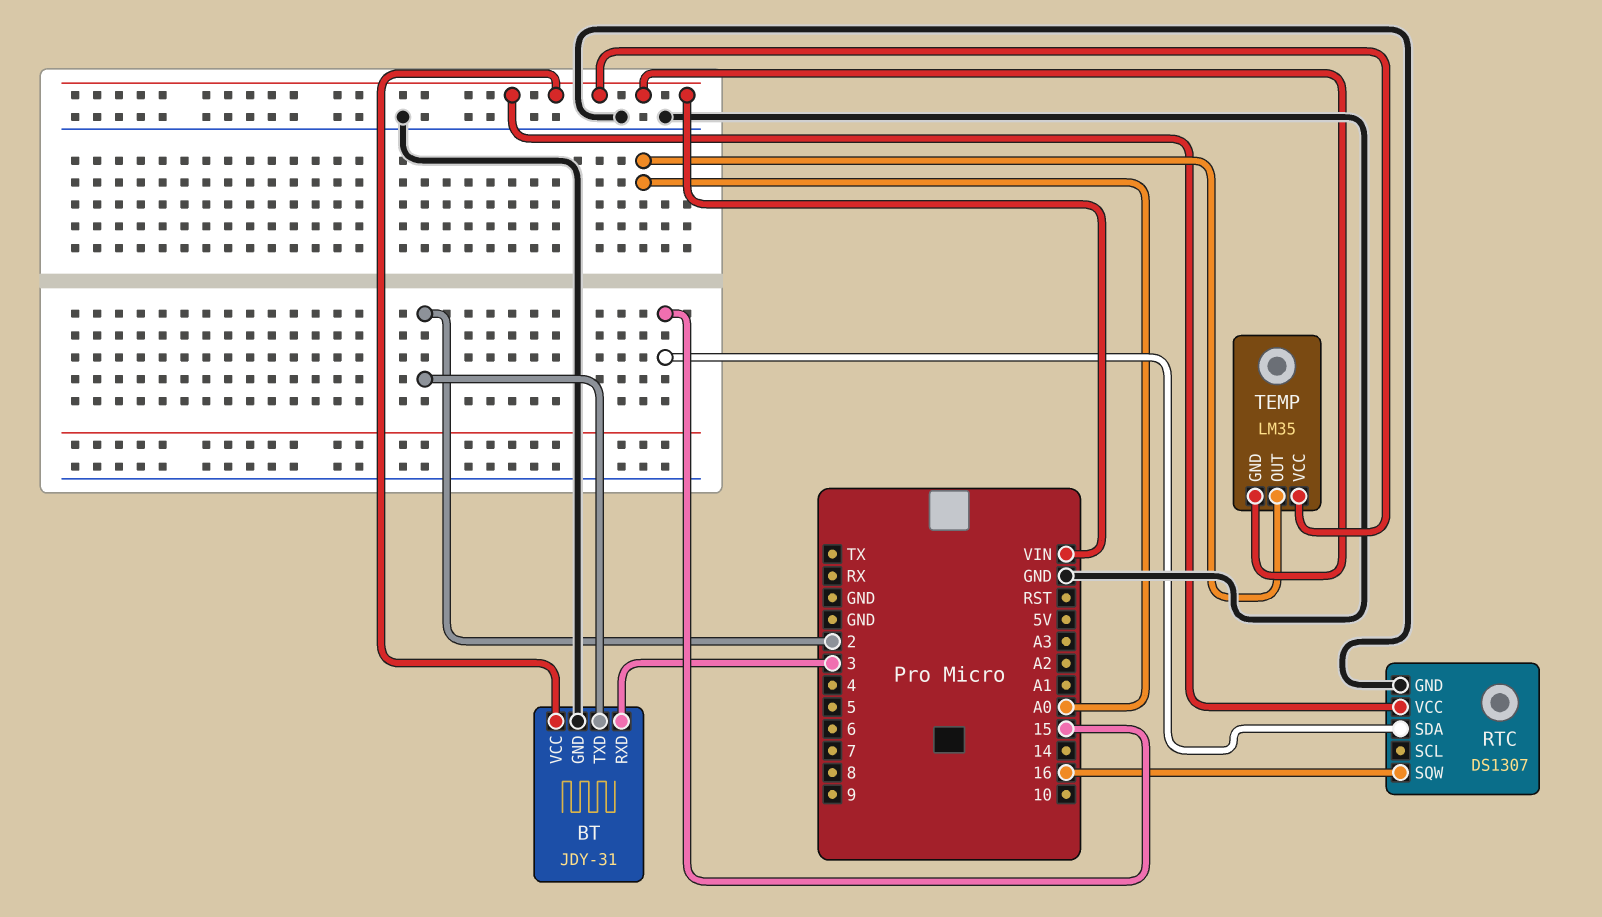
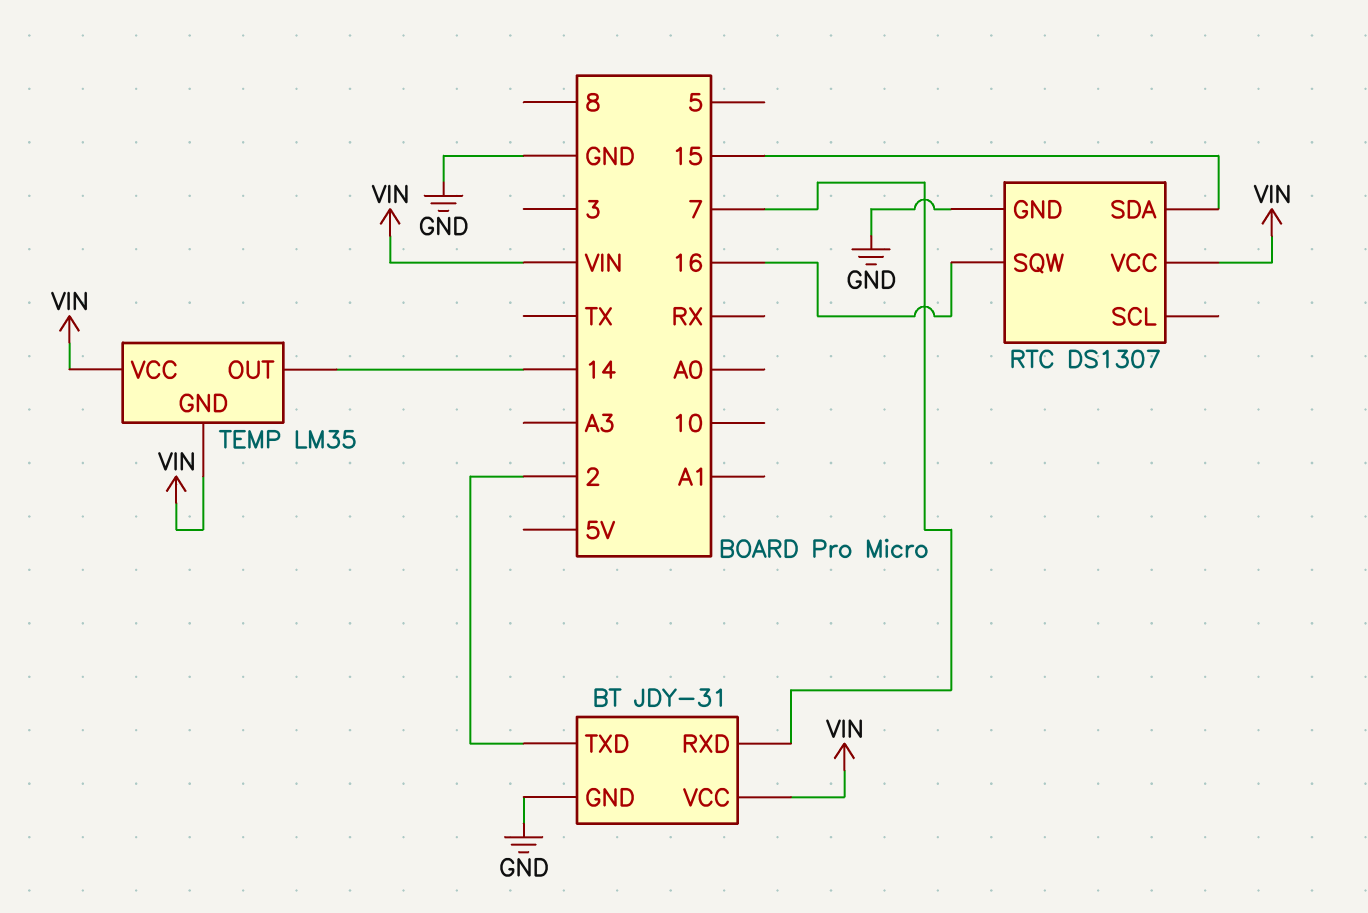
BT pin RXD: 3 -> 7
TEMP pin OUT: A0 -> 14

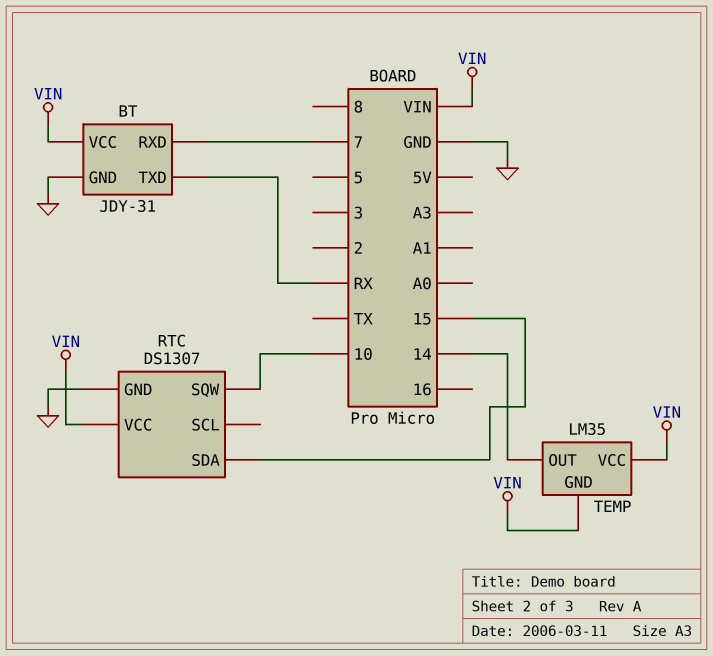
BT pin TXD: 2 -> RX
RTC pin SQW: 16 -> 10

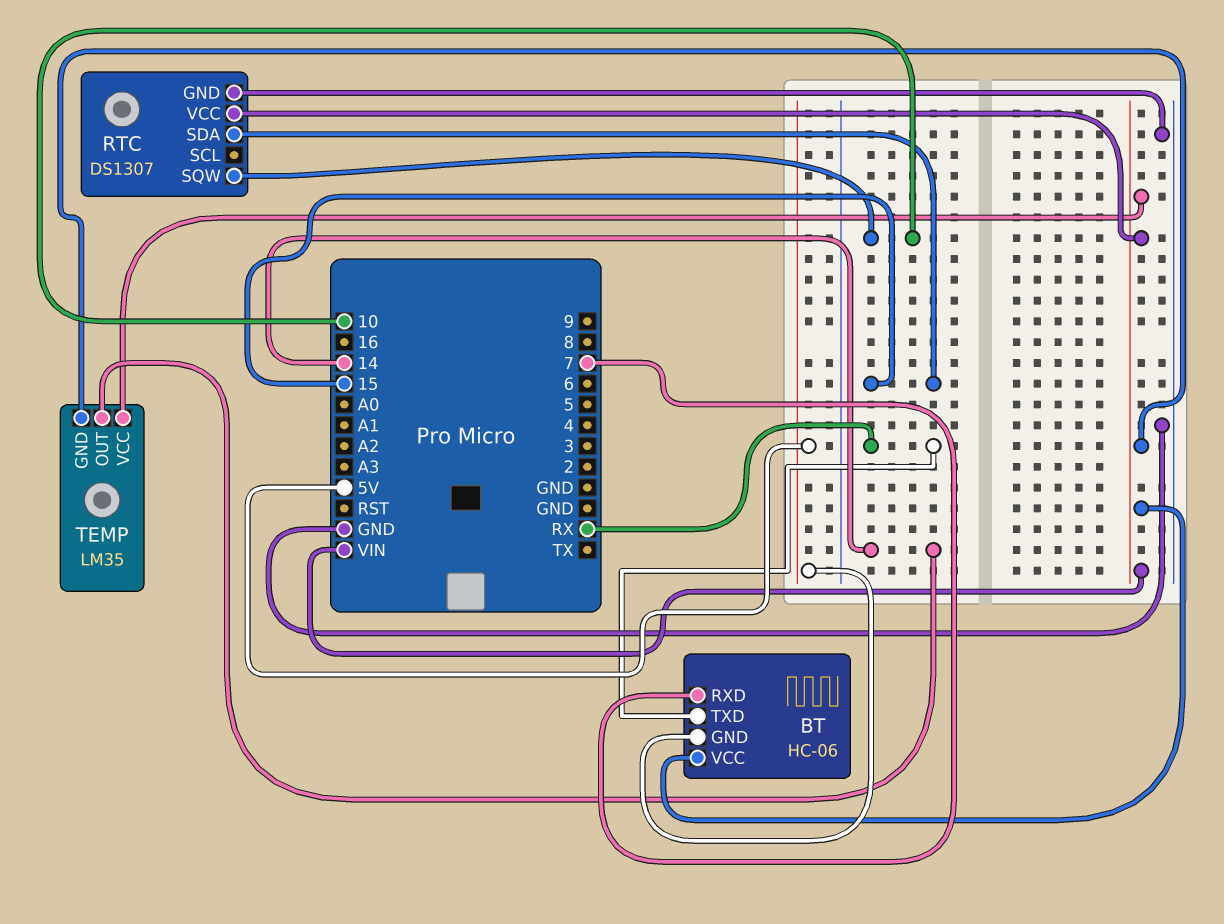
BT: JDY-31 -> HC-06
BT pin GND: GND -> 5V

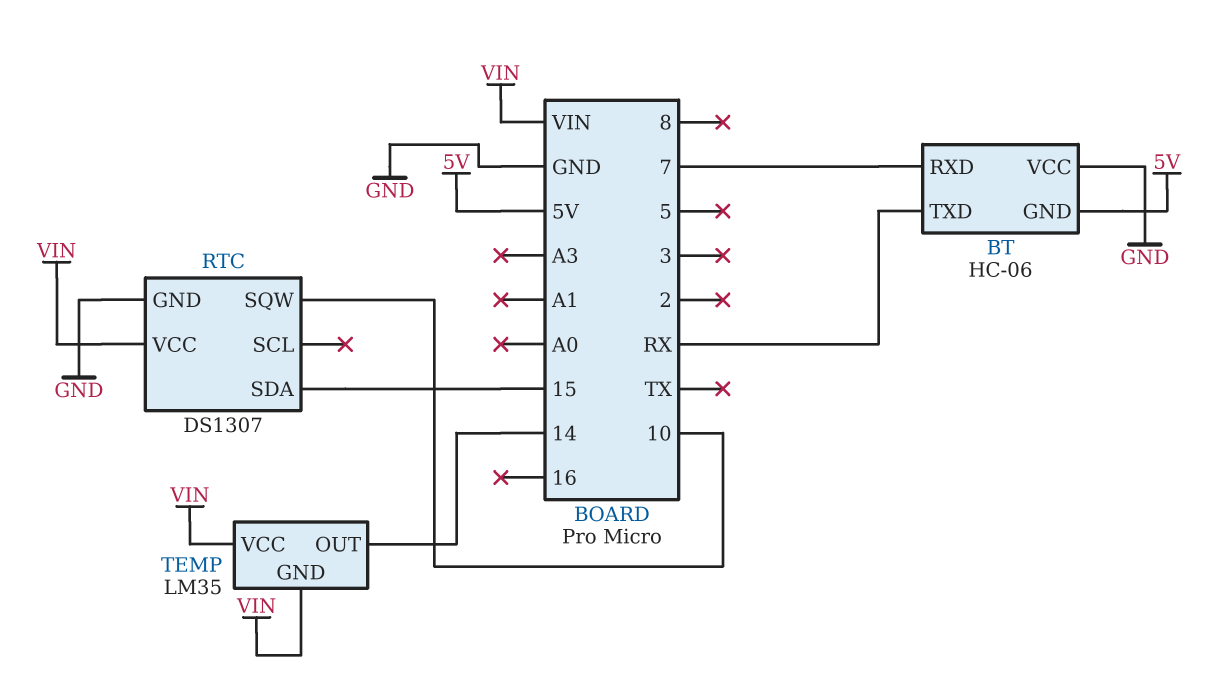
BT pin VCC: VIN -> GND

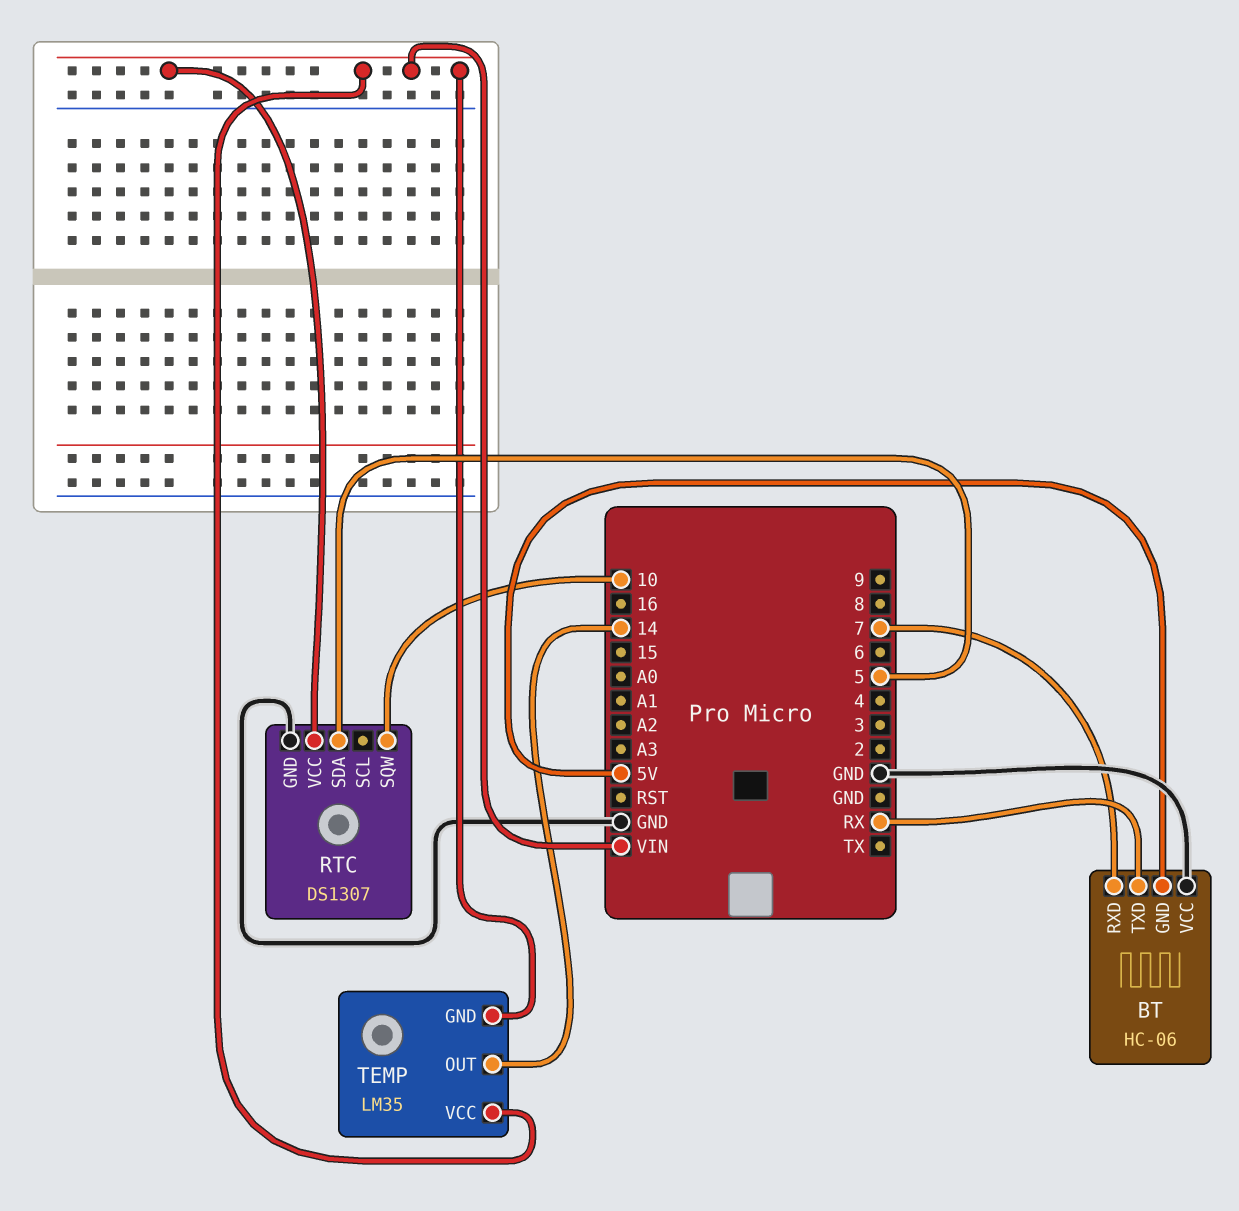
RTC pin SDA: 15 -> 5

